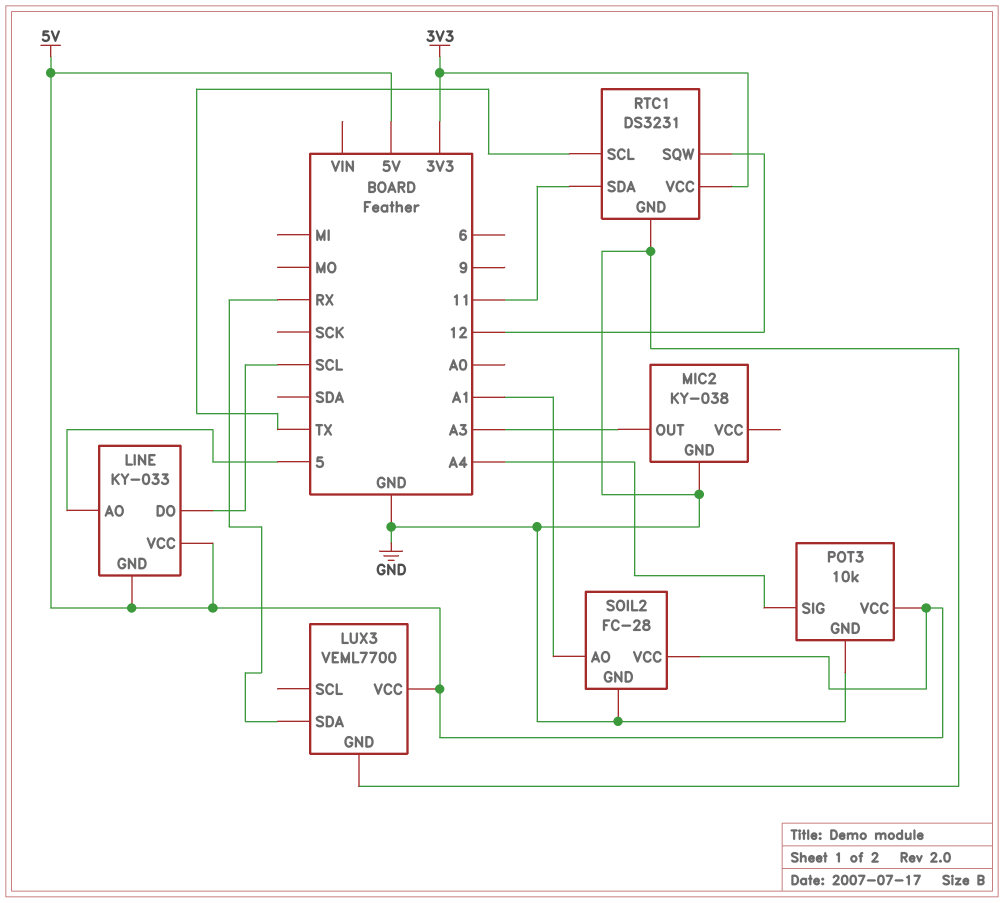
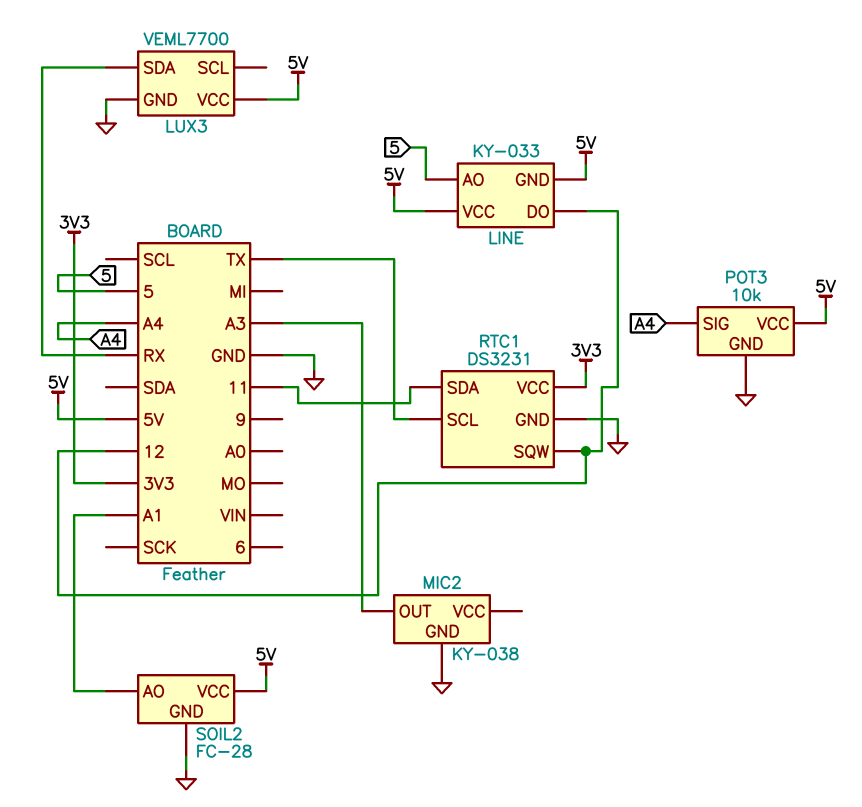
LINE pin DO: SCL -> 12

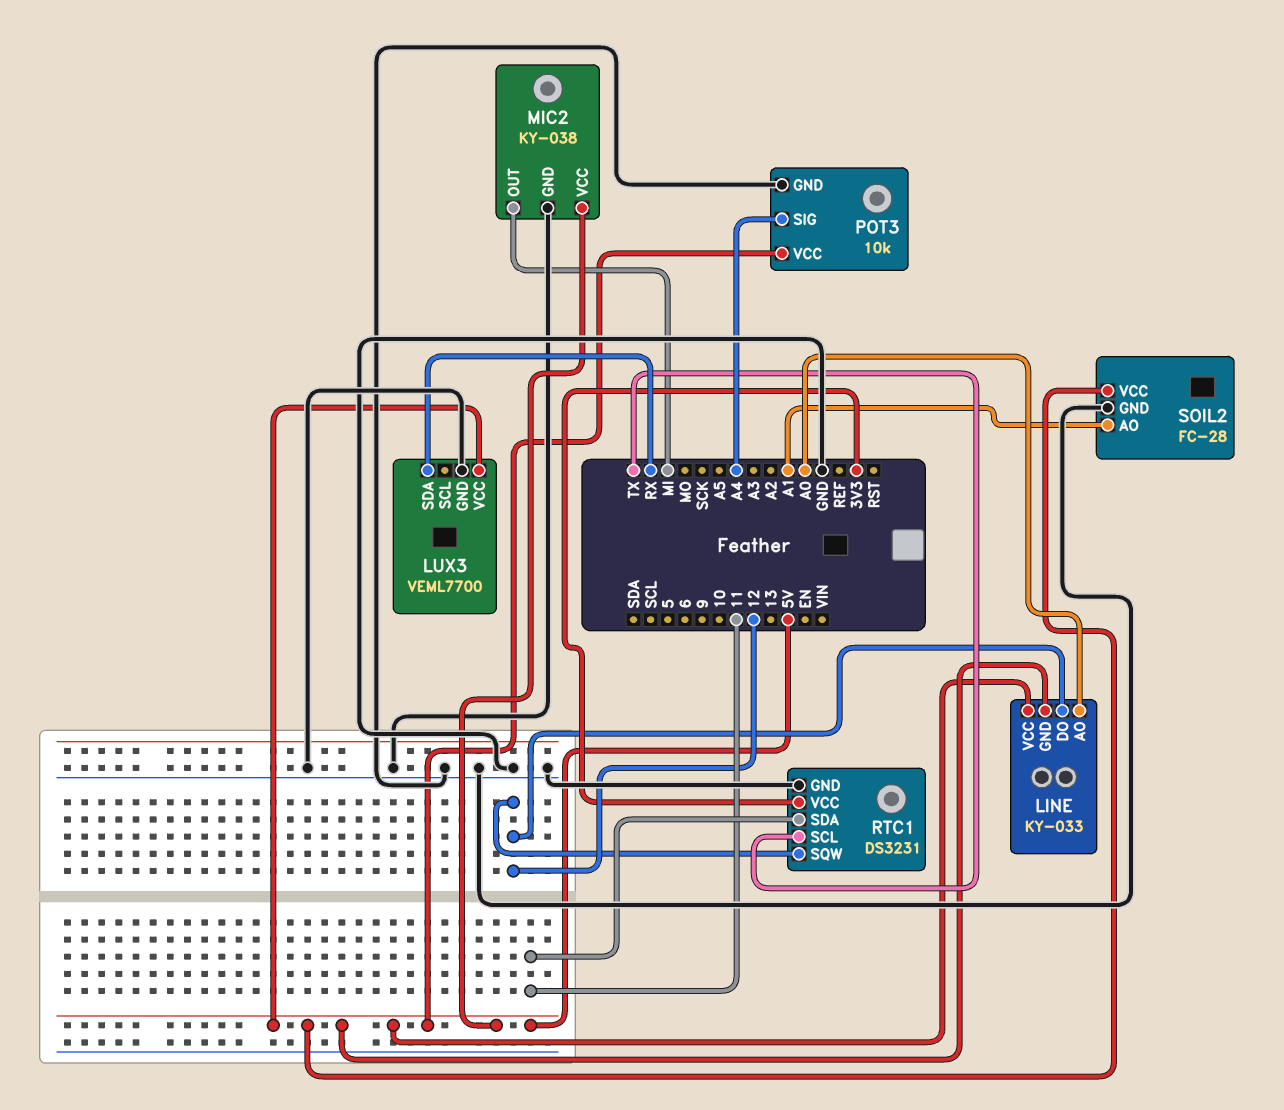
LINE pin AO: 5 -> A0
MIC2 pin OUT: A3 -> MI
MIC2 pin VCC: none -> 5V

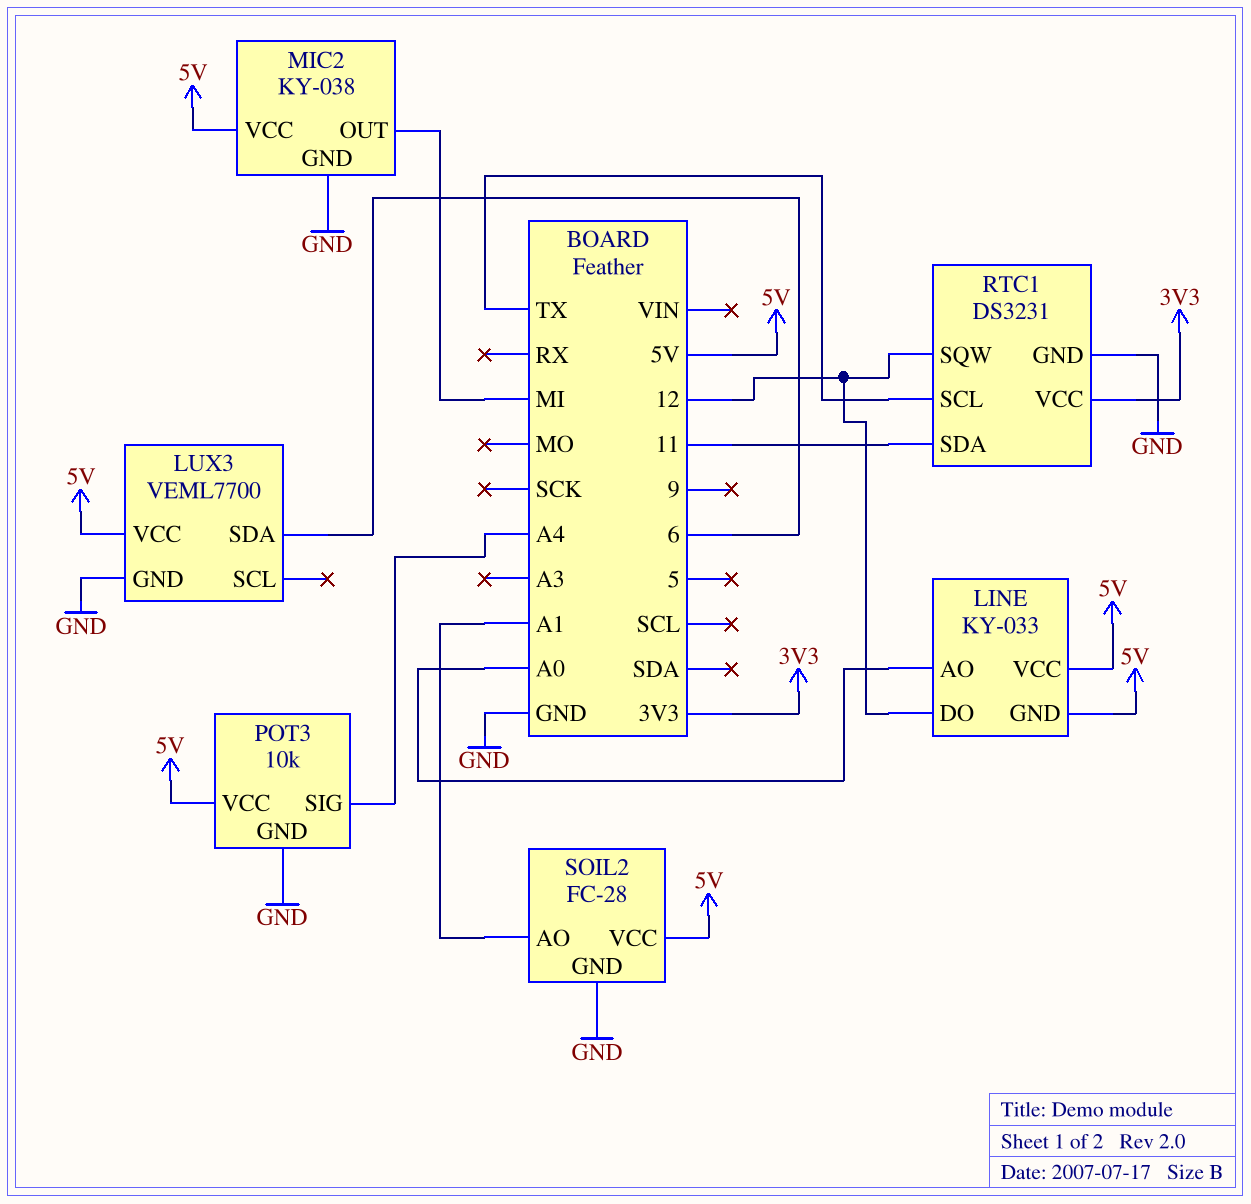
LUX3 pin SDA: RX -> 6

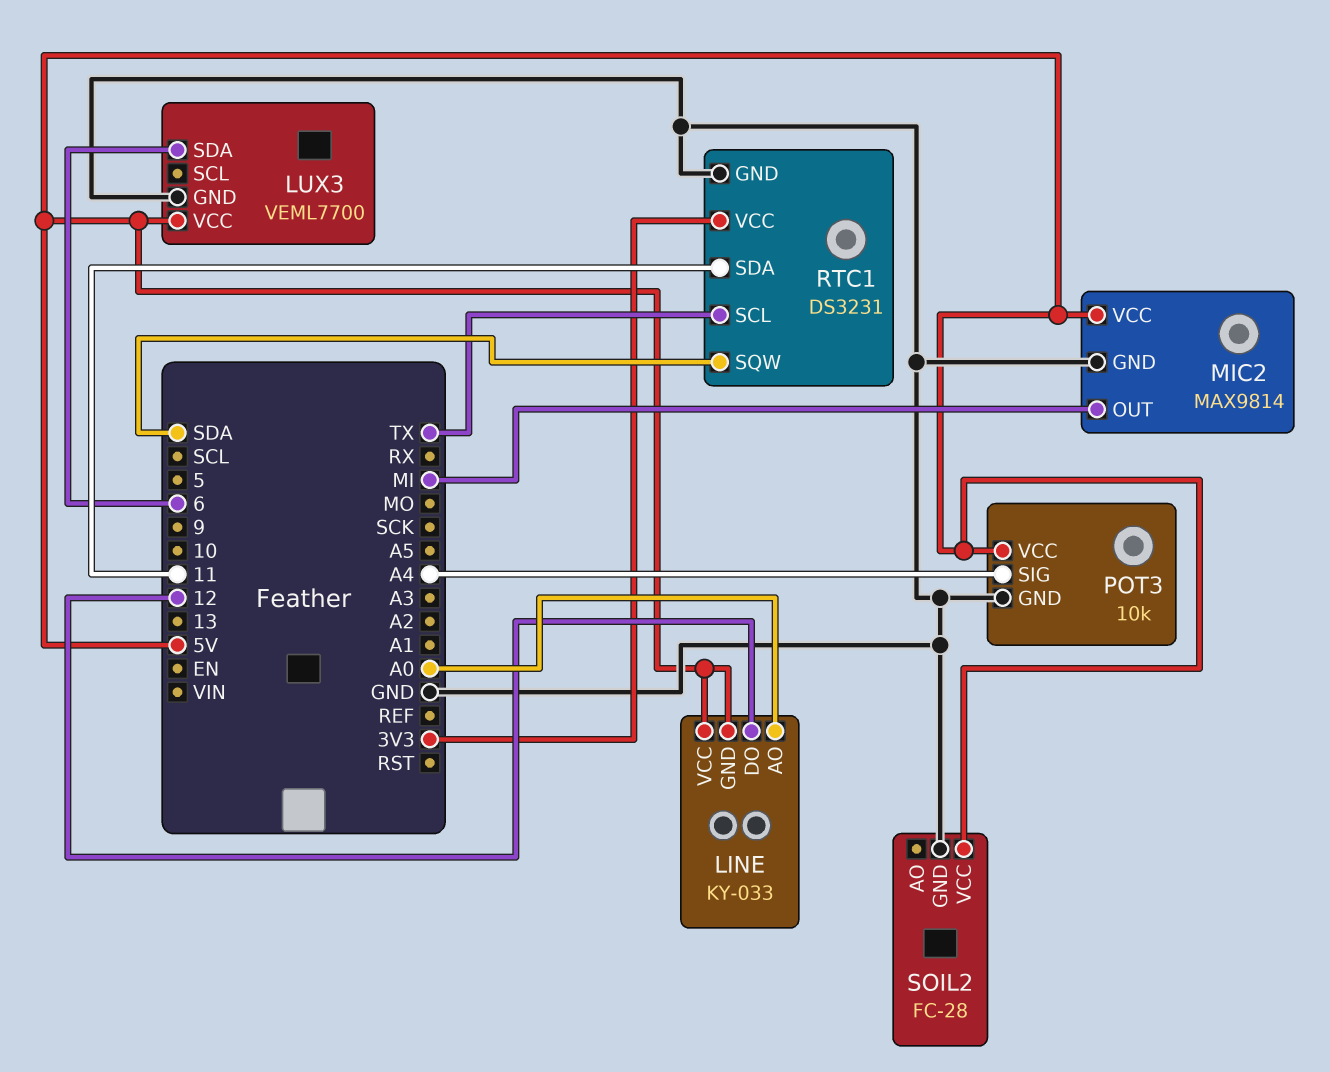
MIC2: KY-038 -> MAX9814
RTC1 pin SQW: 12 -> SDA
SOIL2 pin AO: A1 -> none

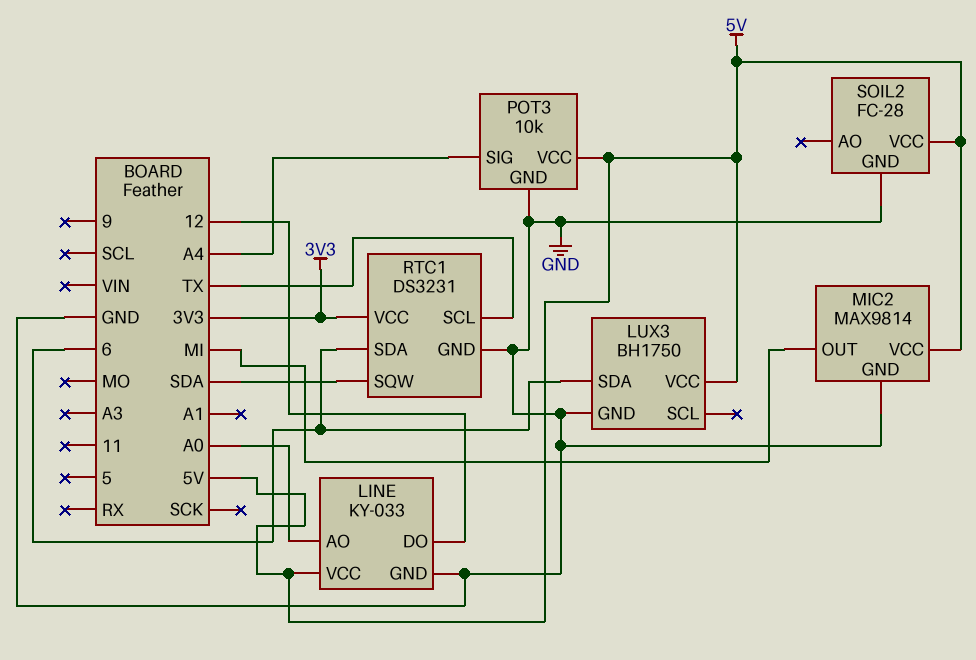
LINE pin GND: 5V -> GND
LUX3: VEML7700 -> BH1750
RTC1 pin SDA: 11 -> 6

